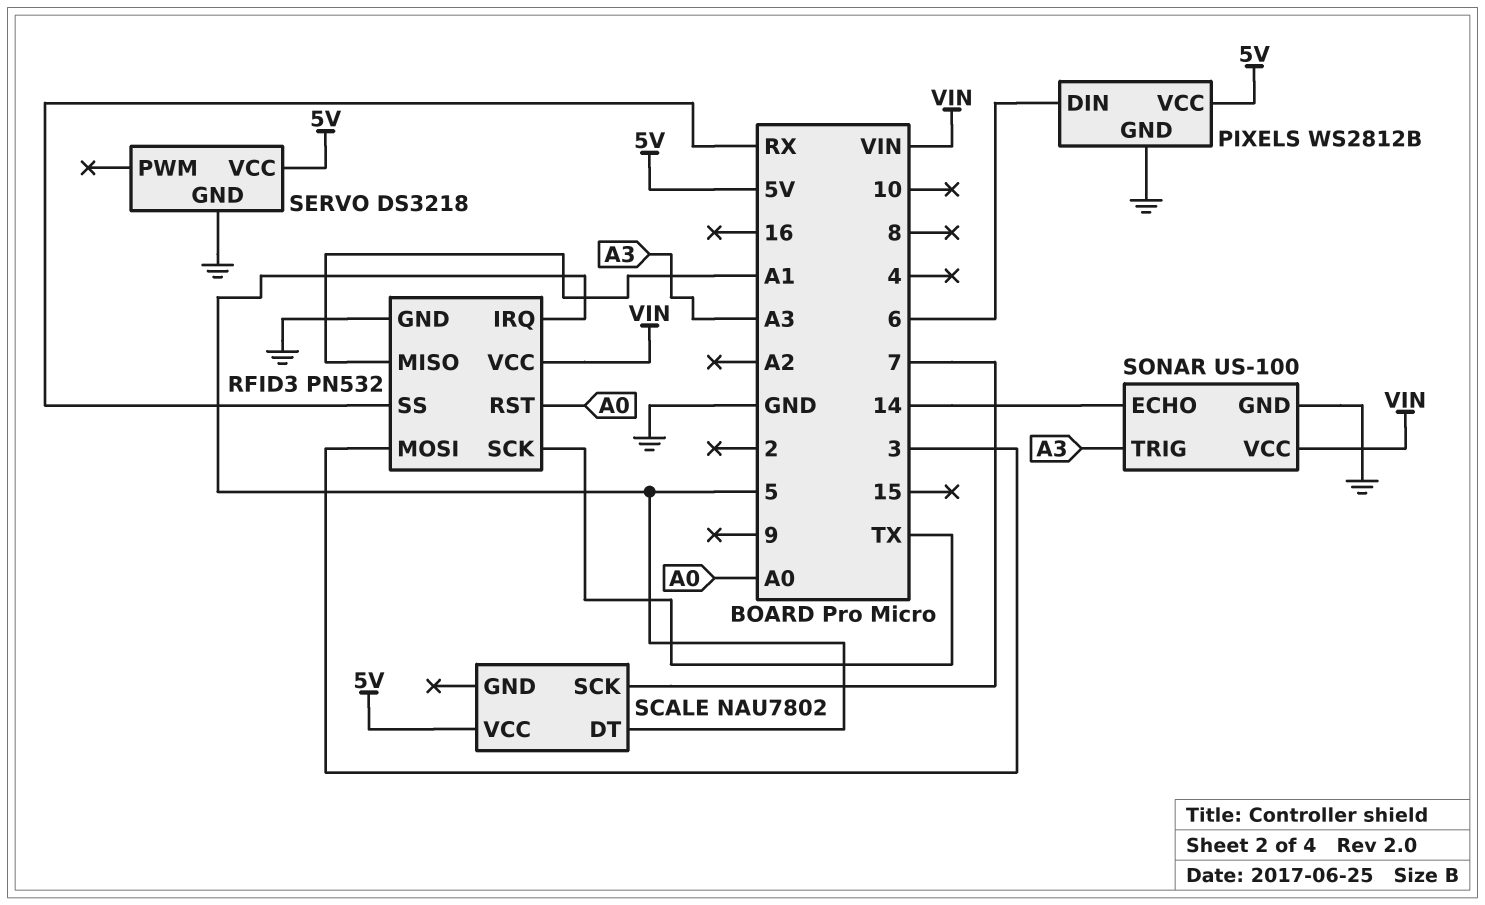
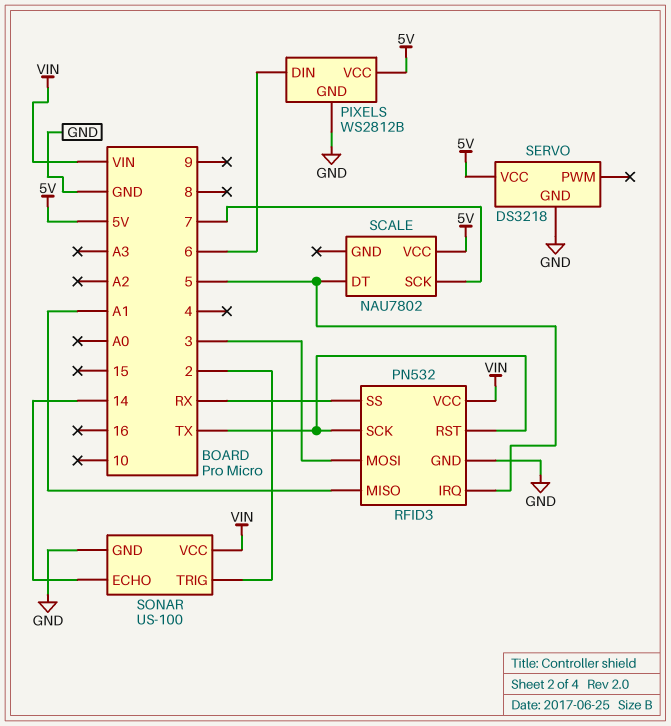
RFID3 pin RST: A0 -> TX
SONAR pin TRIG: A3 -> 2

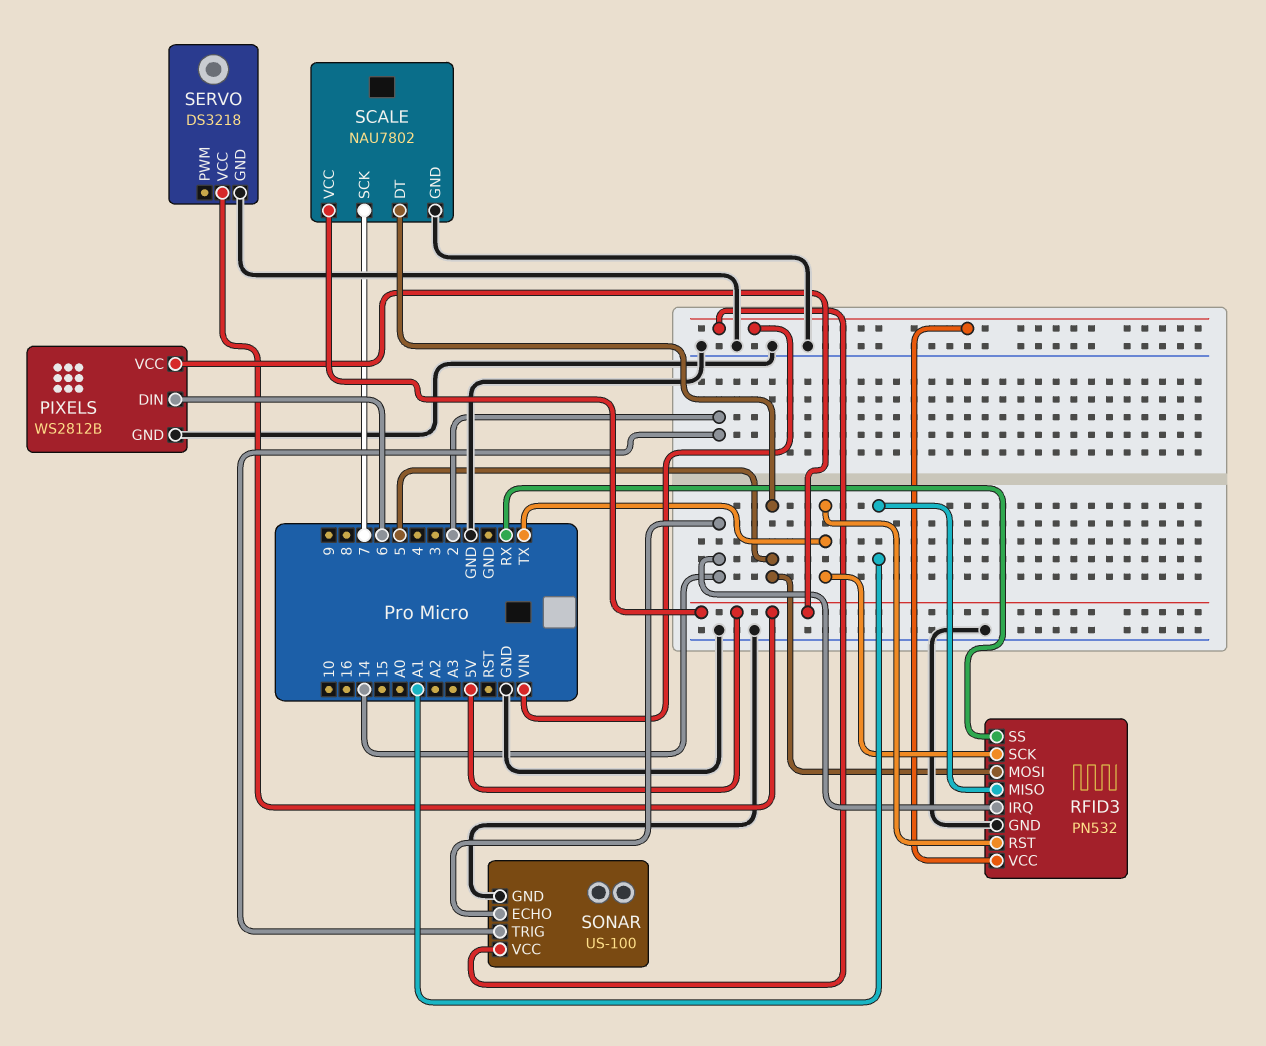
RFID3 pin IRQ: 5 -> 14
RFID3 pin MOSI: 3 -> 5
SCALE pin GND: none -> GND

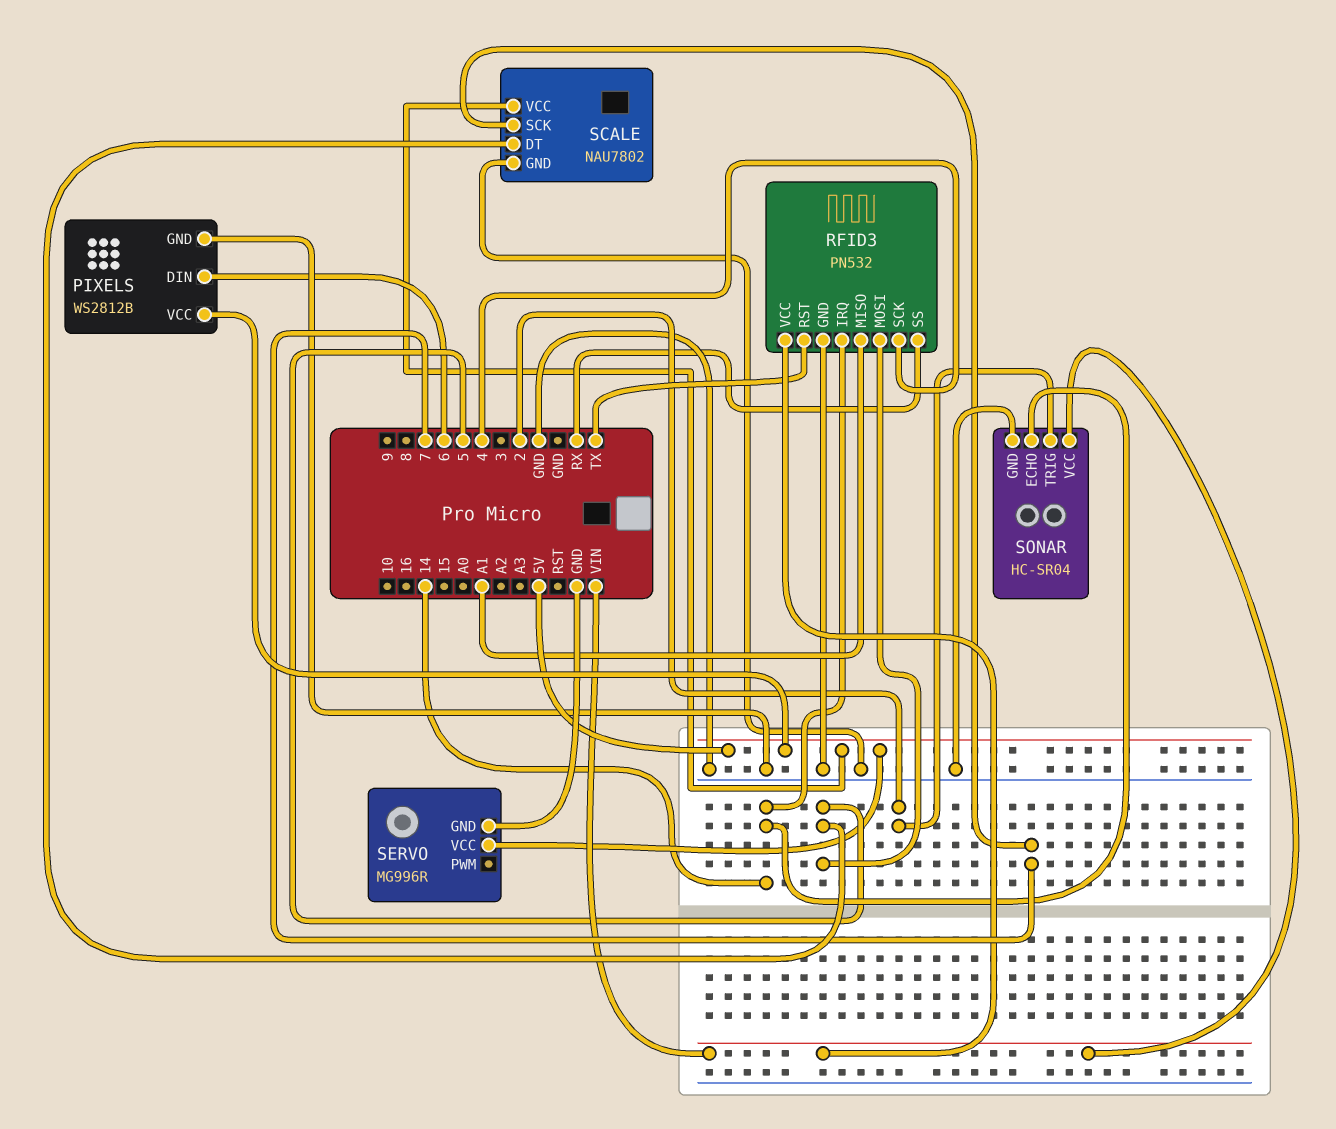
RFID3 pin SCK: TX -> 4
SERVO: DS3218 -> MG996R
SONAR: US-100 -> HC-SR04

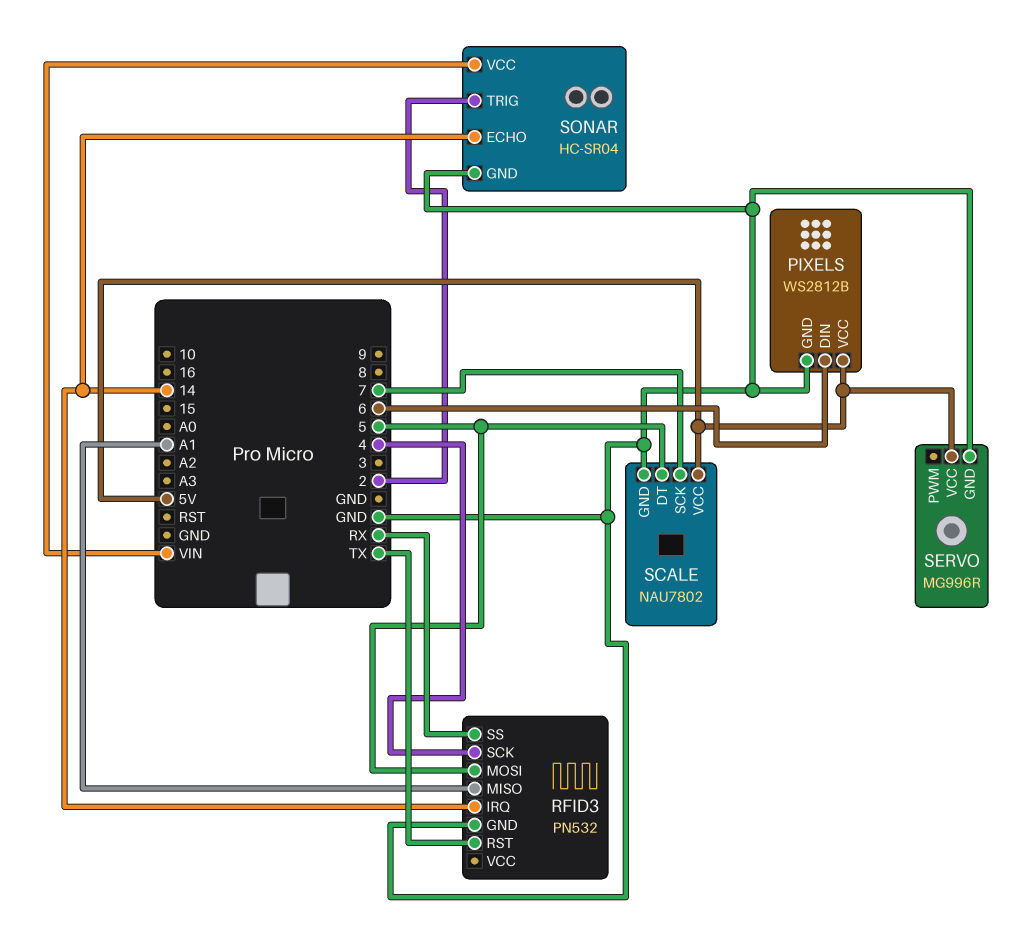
RFID3 pin VCC: VIN -> none

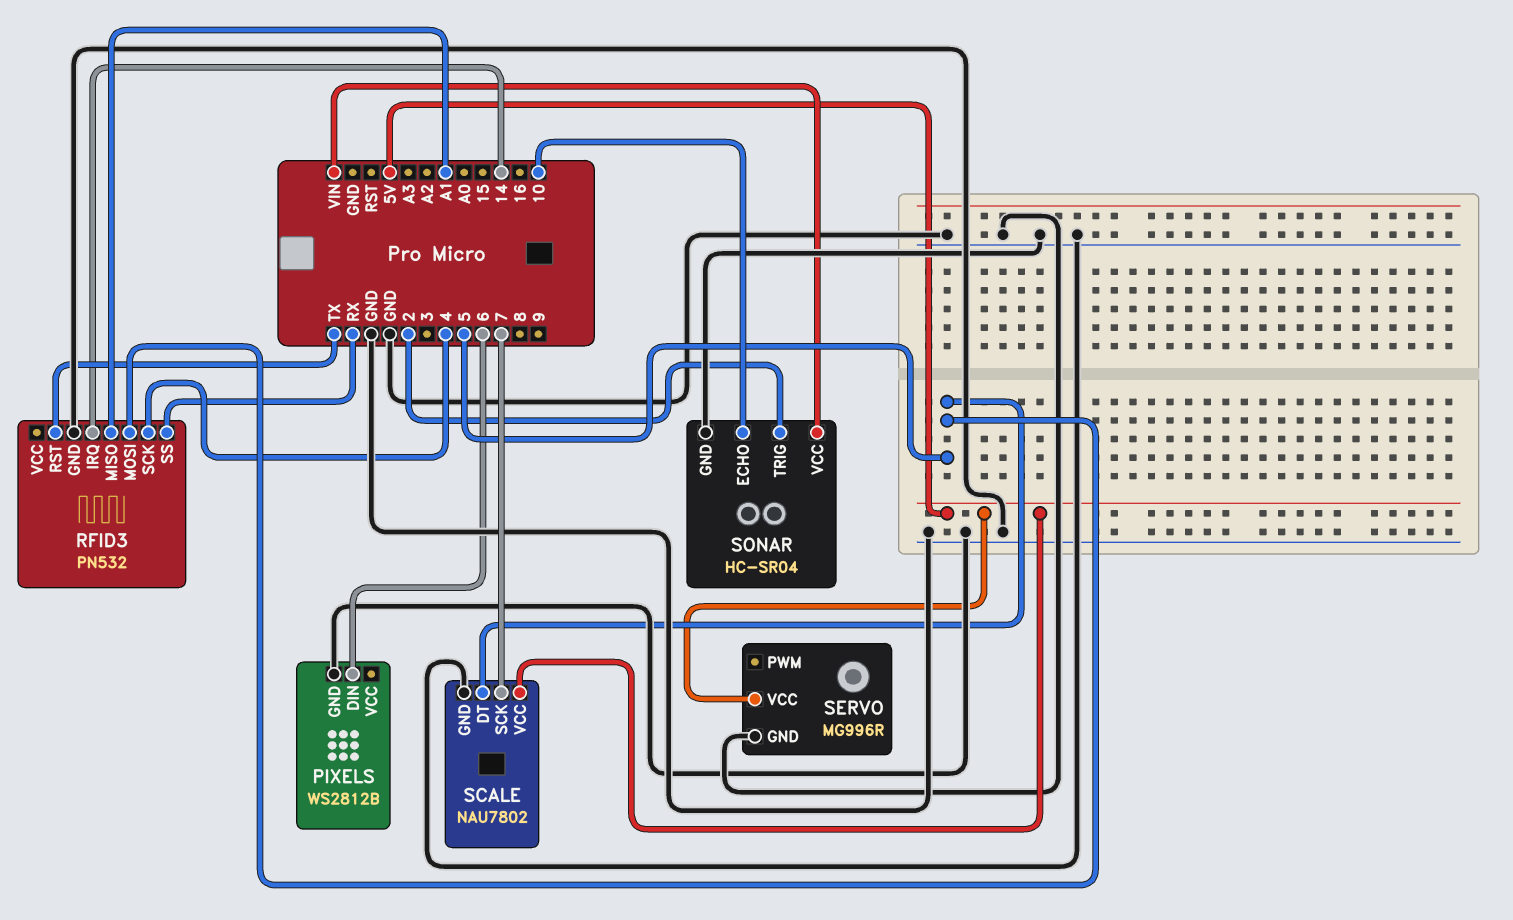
PIXELS pin VCC: 5V -> none
SONAR pin ECHO: 14 -> 10

